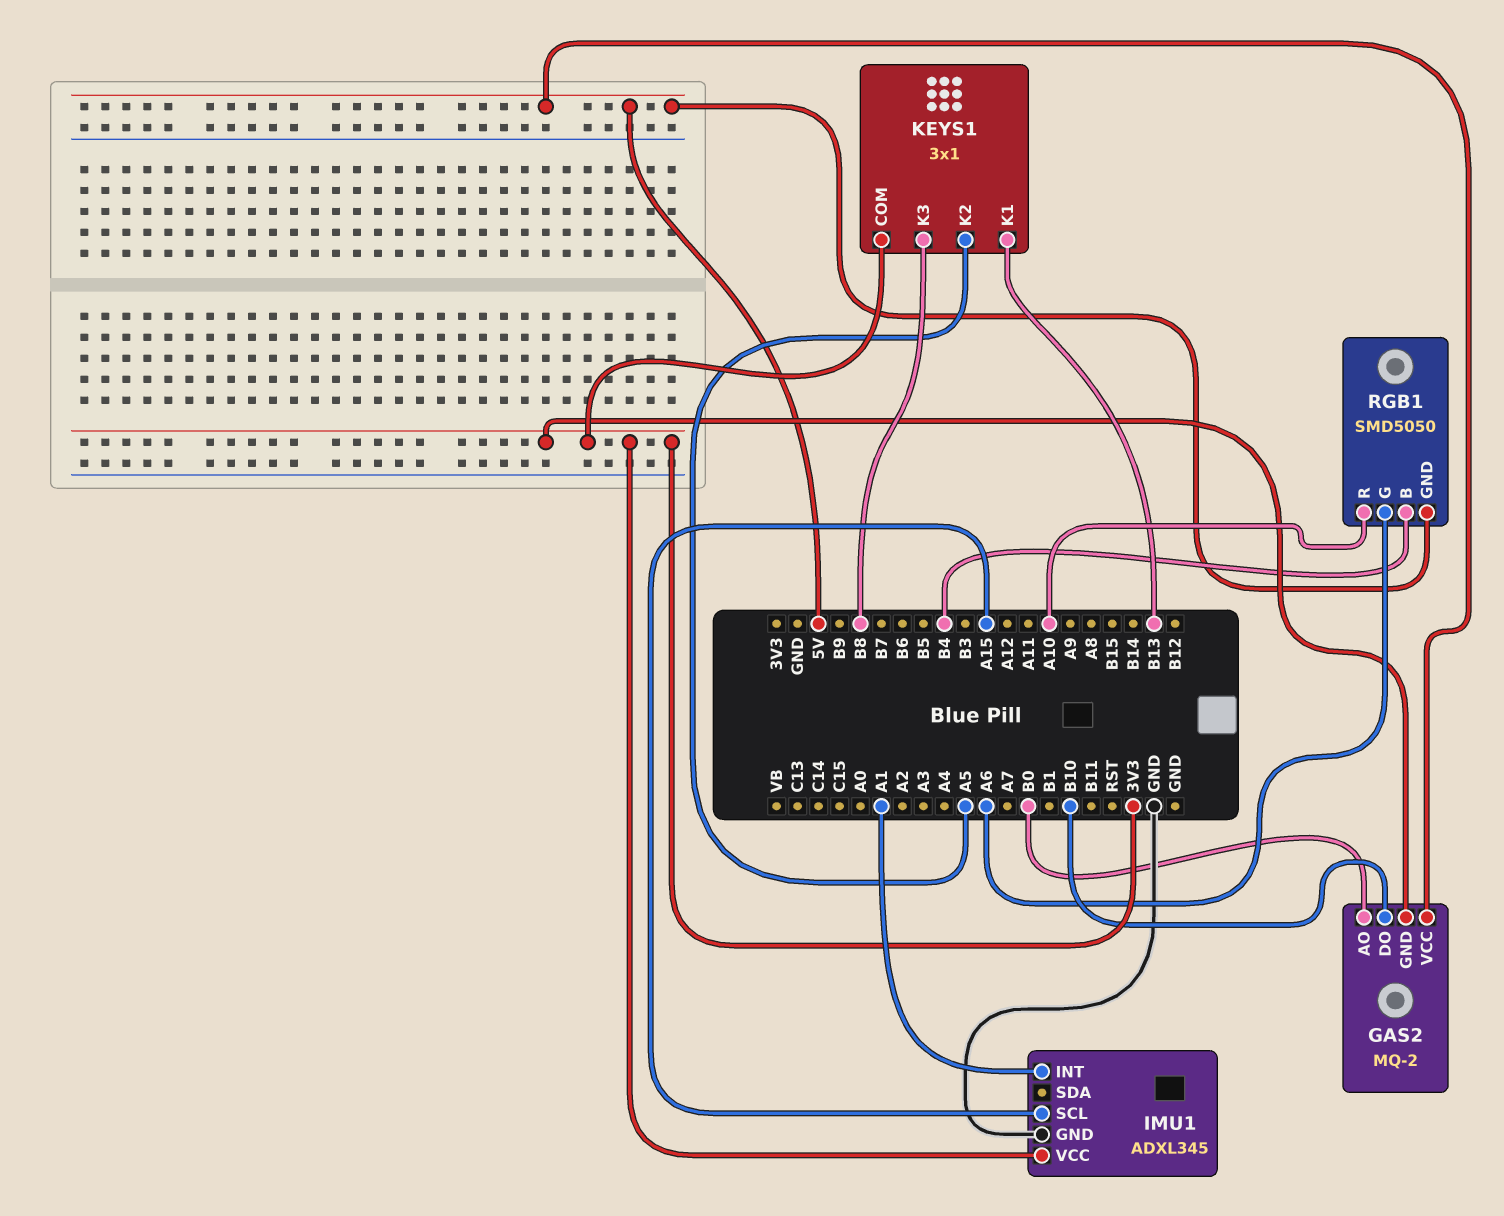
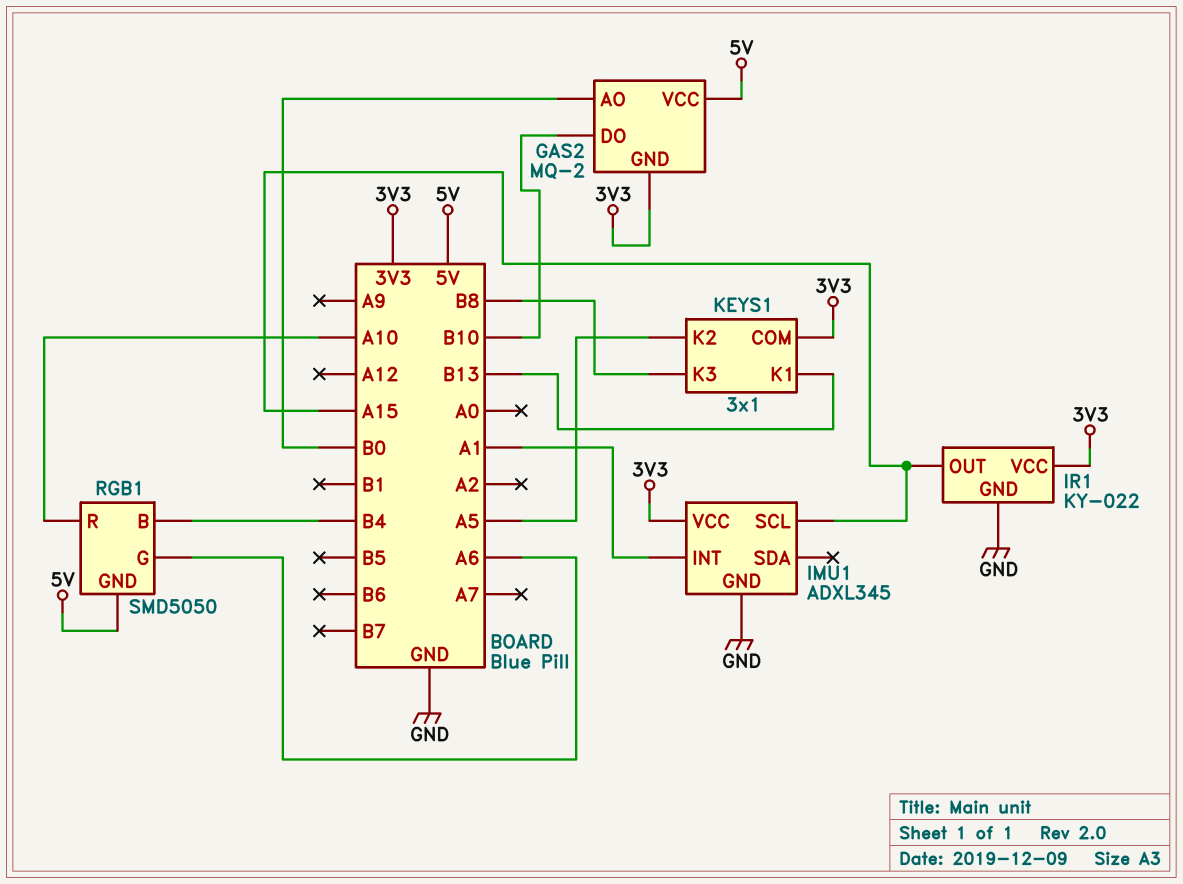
IR1: none -> KY-022
IR1 pin GND: none -> GND
IR1 pin OUT: none -> A15
IR1 pin VCC: none -> 3V3

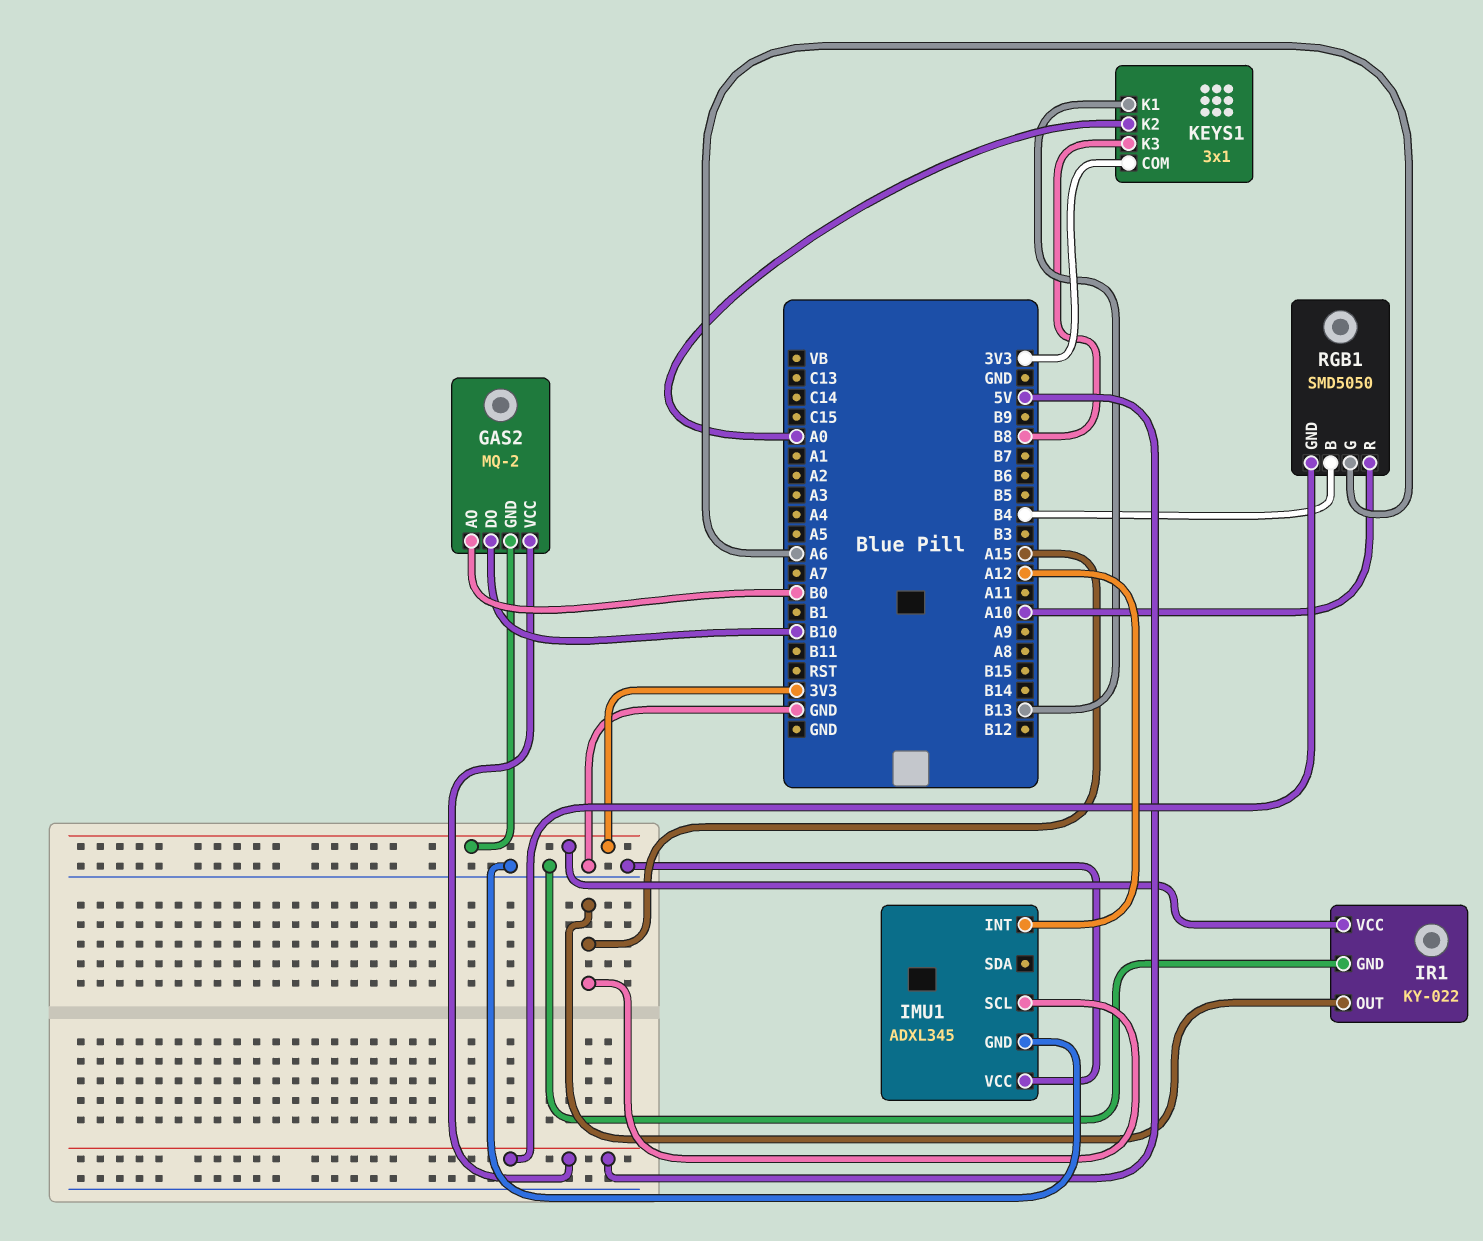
IMU1 pin INT: A1 -> A12
IMU1 pin VCC: 3V3 -> GND
KEYS1 pin K2: A5 -> A0

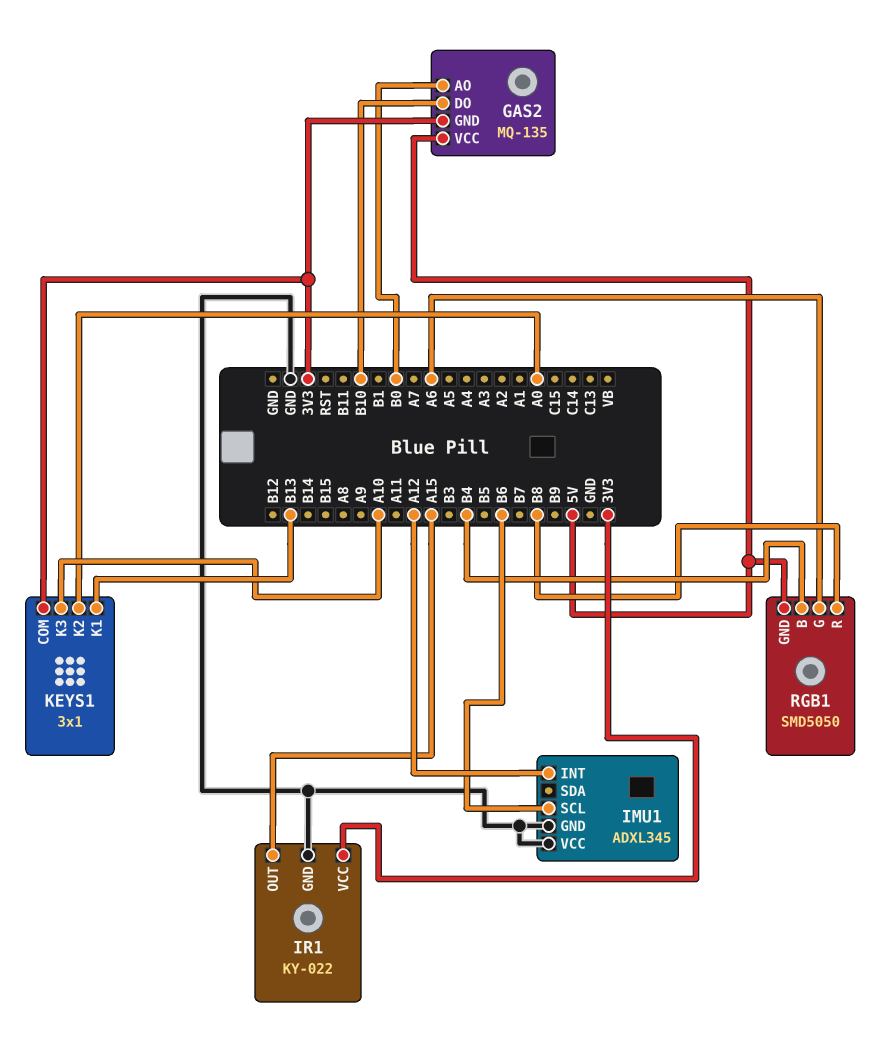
GAS2: MQ-2 -> MQ-135
IMU1 pin SCL: A15 -> B6
KEYS1 pin K3: B8 -> A10
RGB1 pin R: A10 -> B8

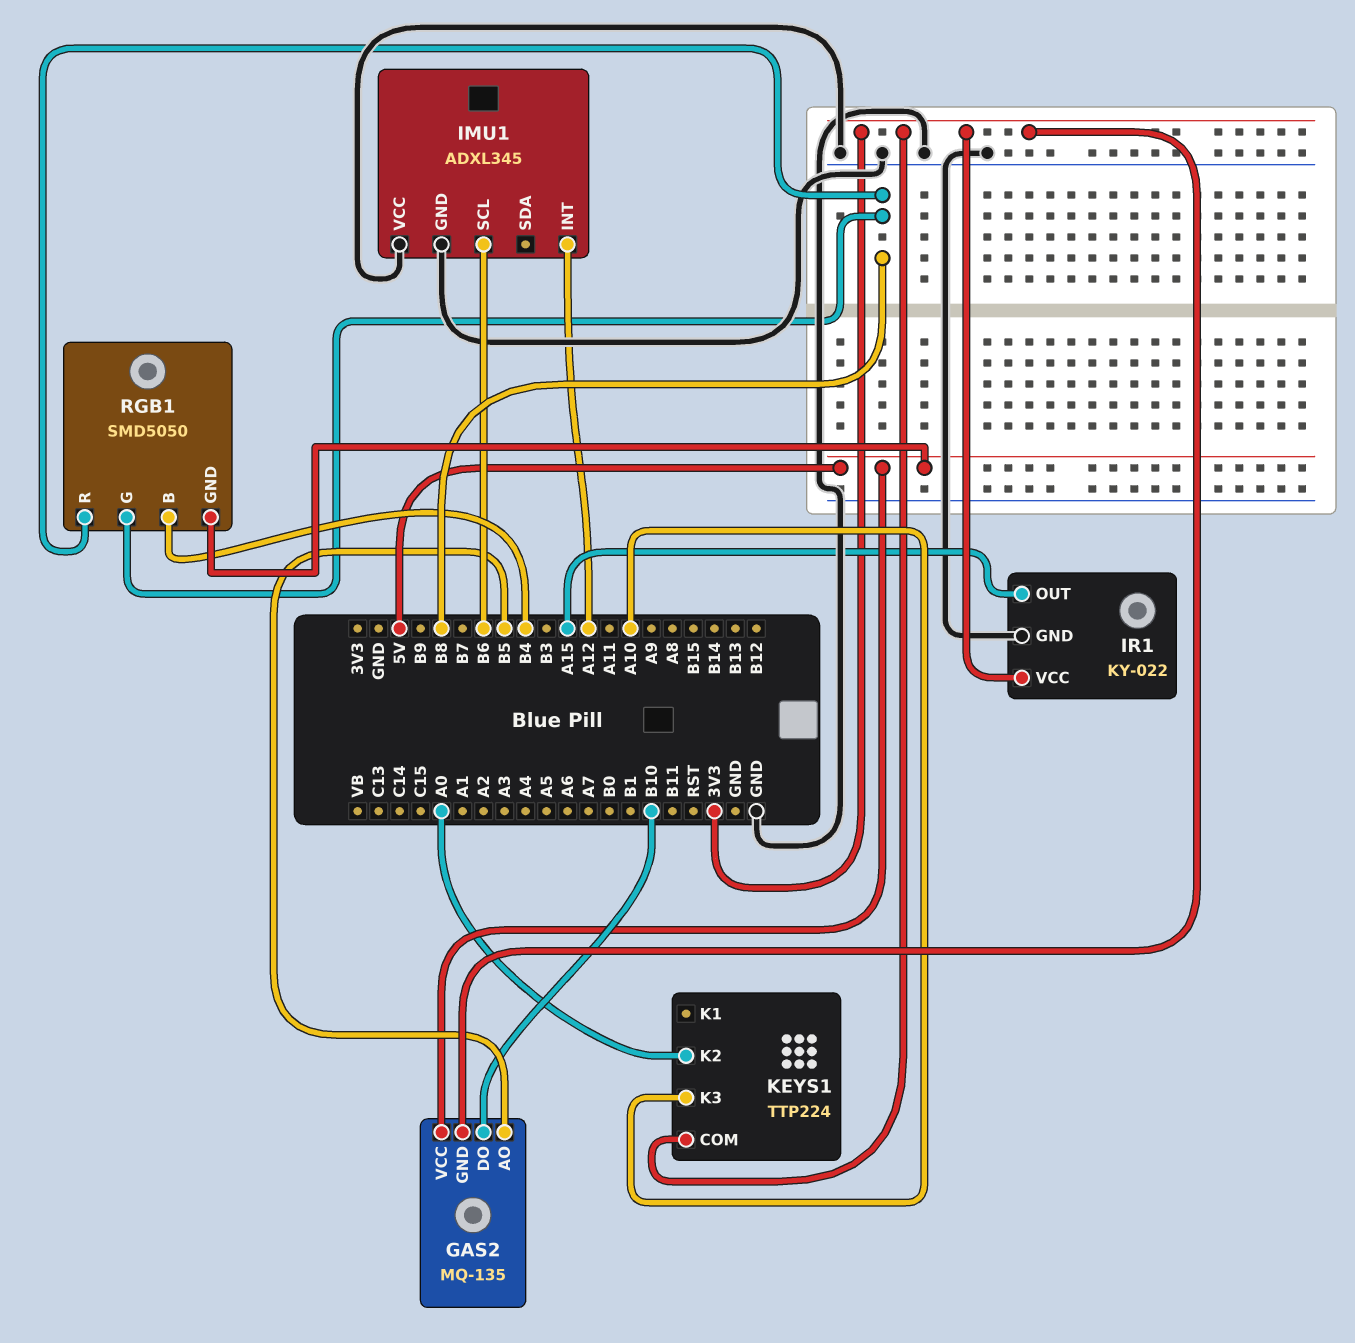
GAS2 pin AO: B0 -> B5
KEYS1: 3x1 -> TTP224
KEYS1 pin K1: B13 -> none
RGB1 pin G: A6 -> B8

